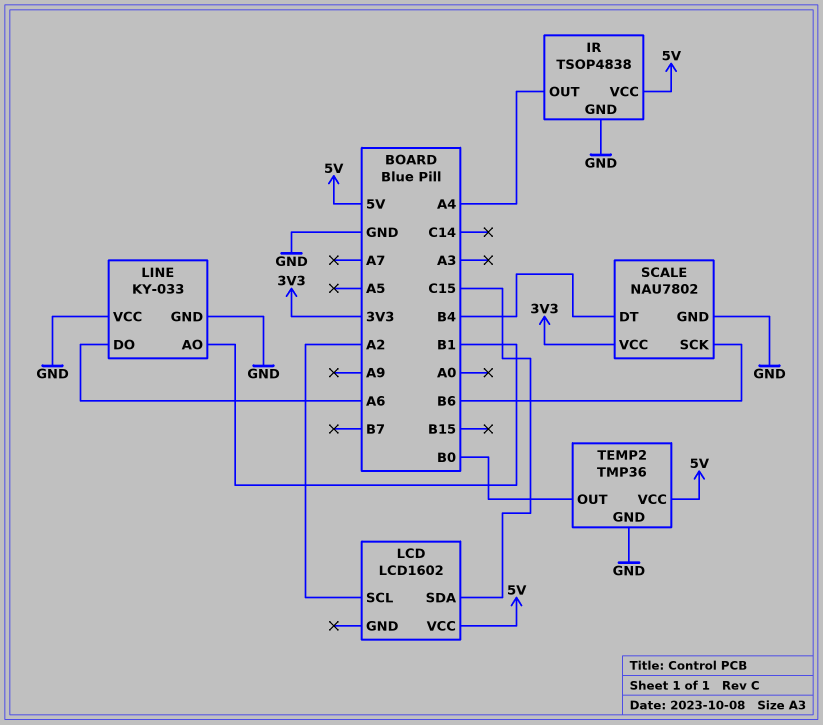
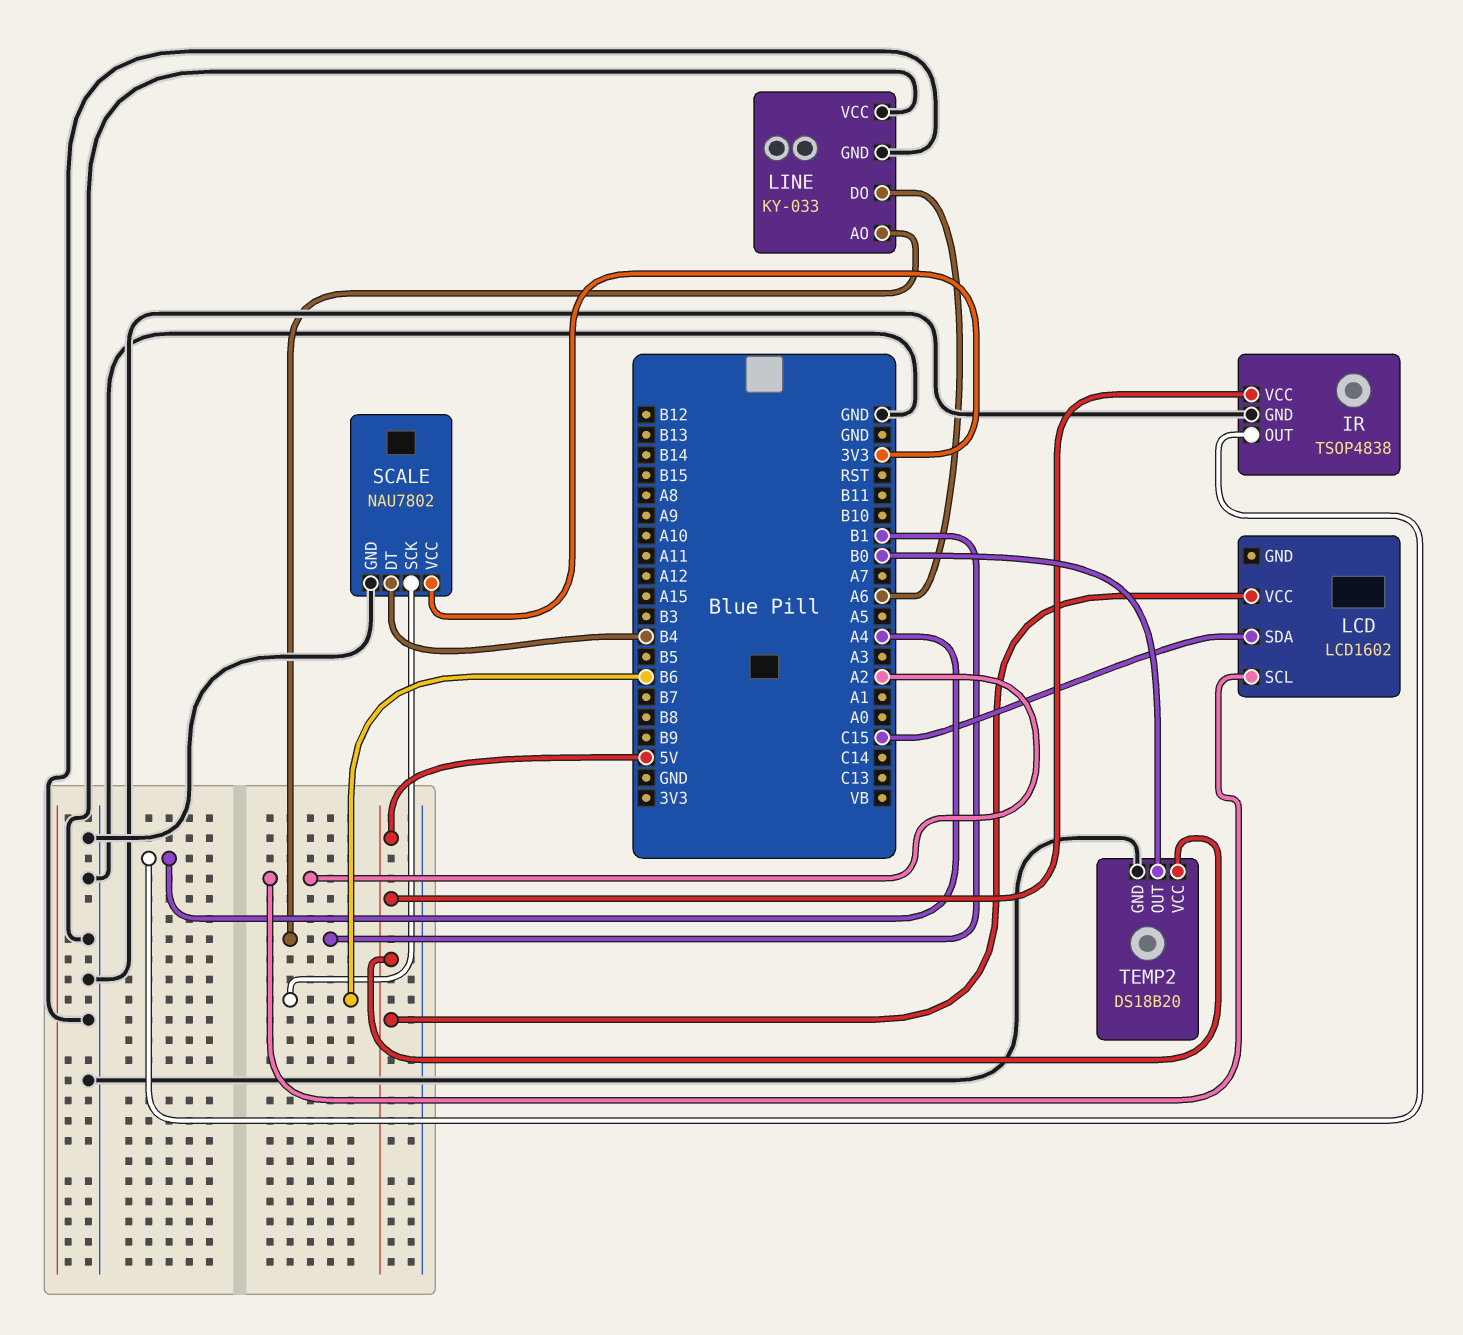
TEMP2: TMP36 -> DS18B20

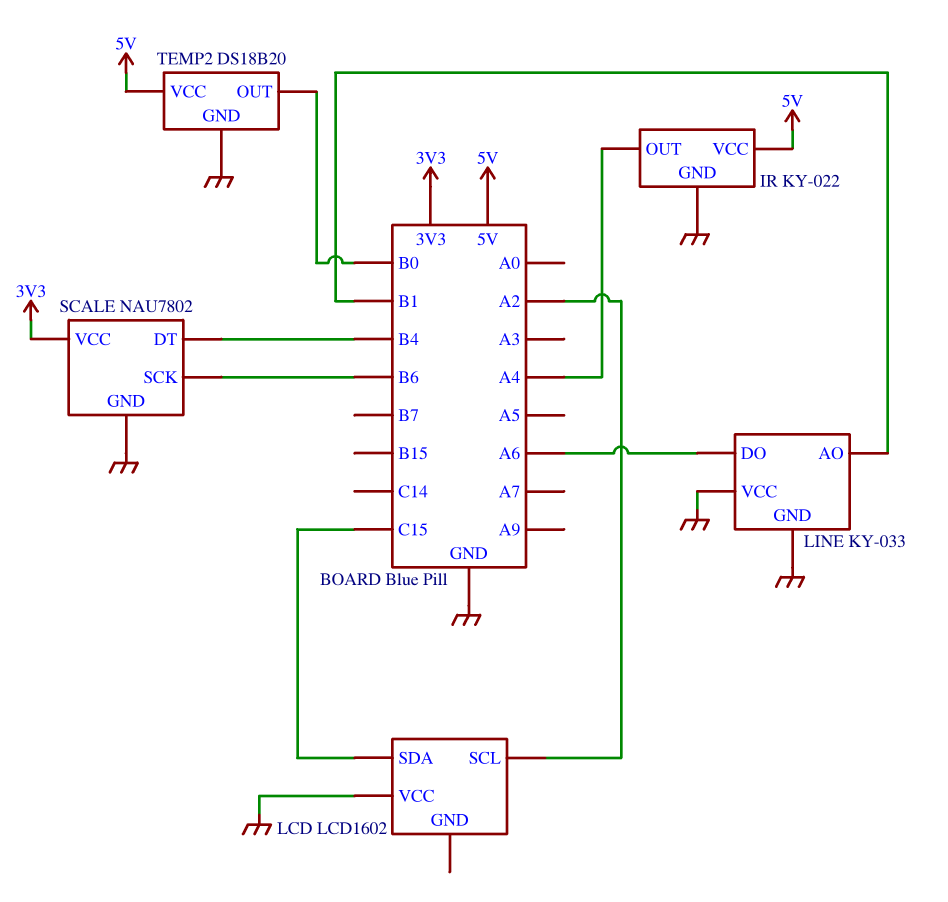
IR: TSOP4838 -> KY-022
LCD pin VCC: 5V -> GND

